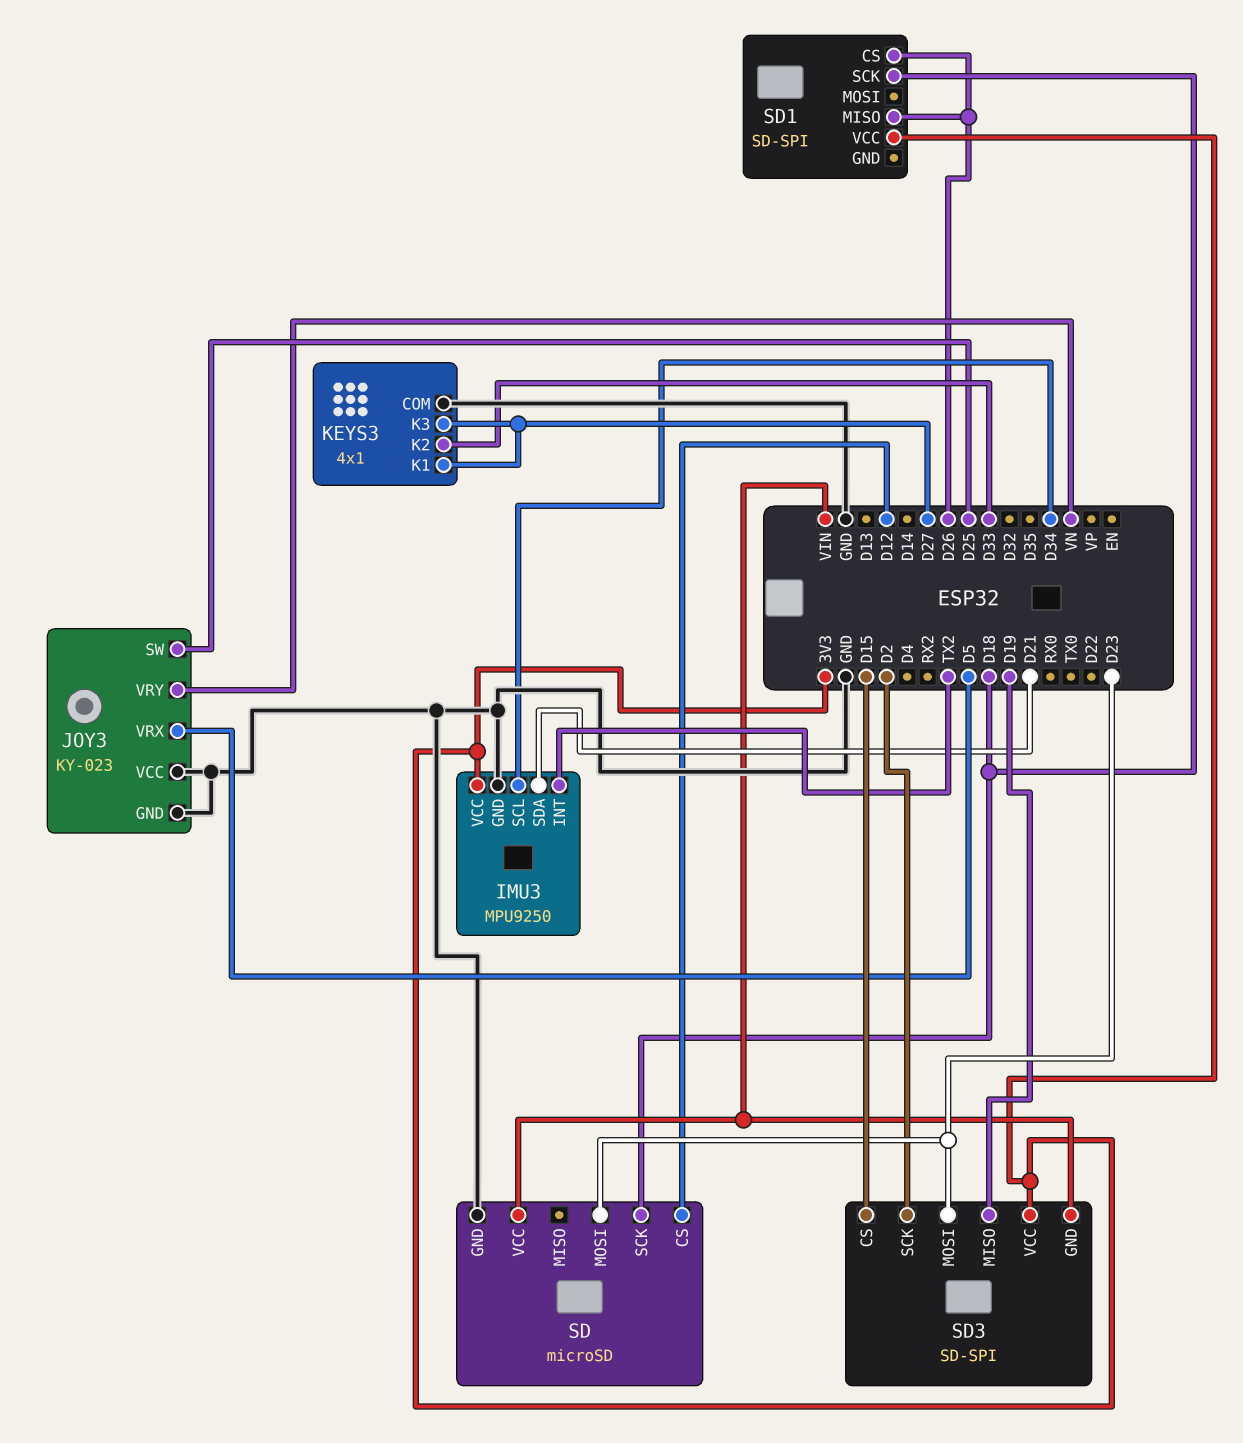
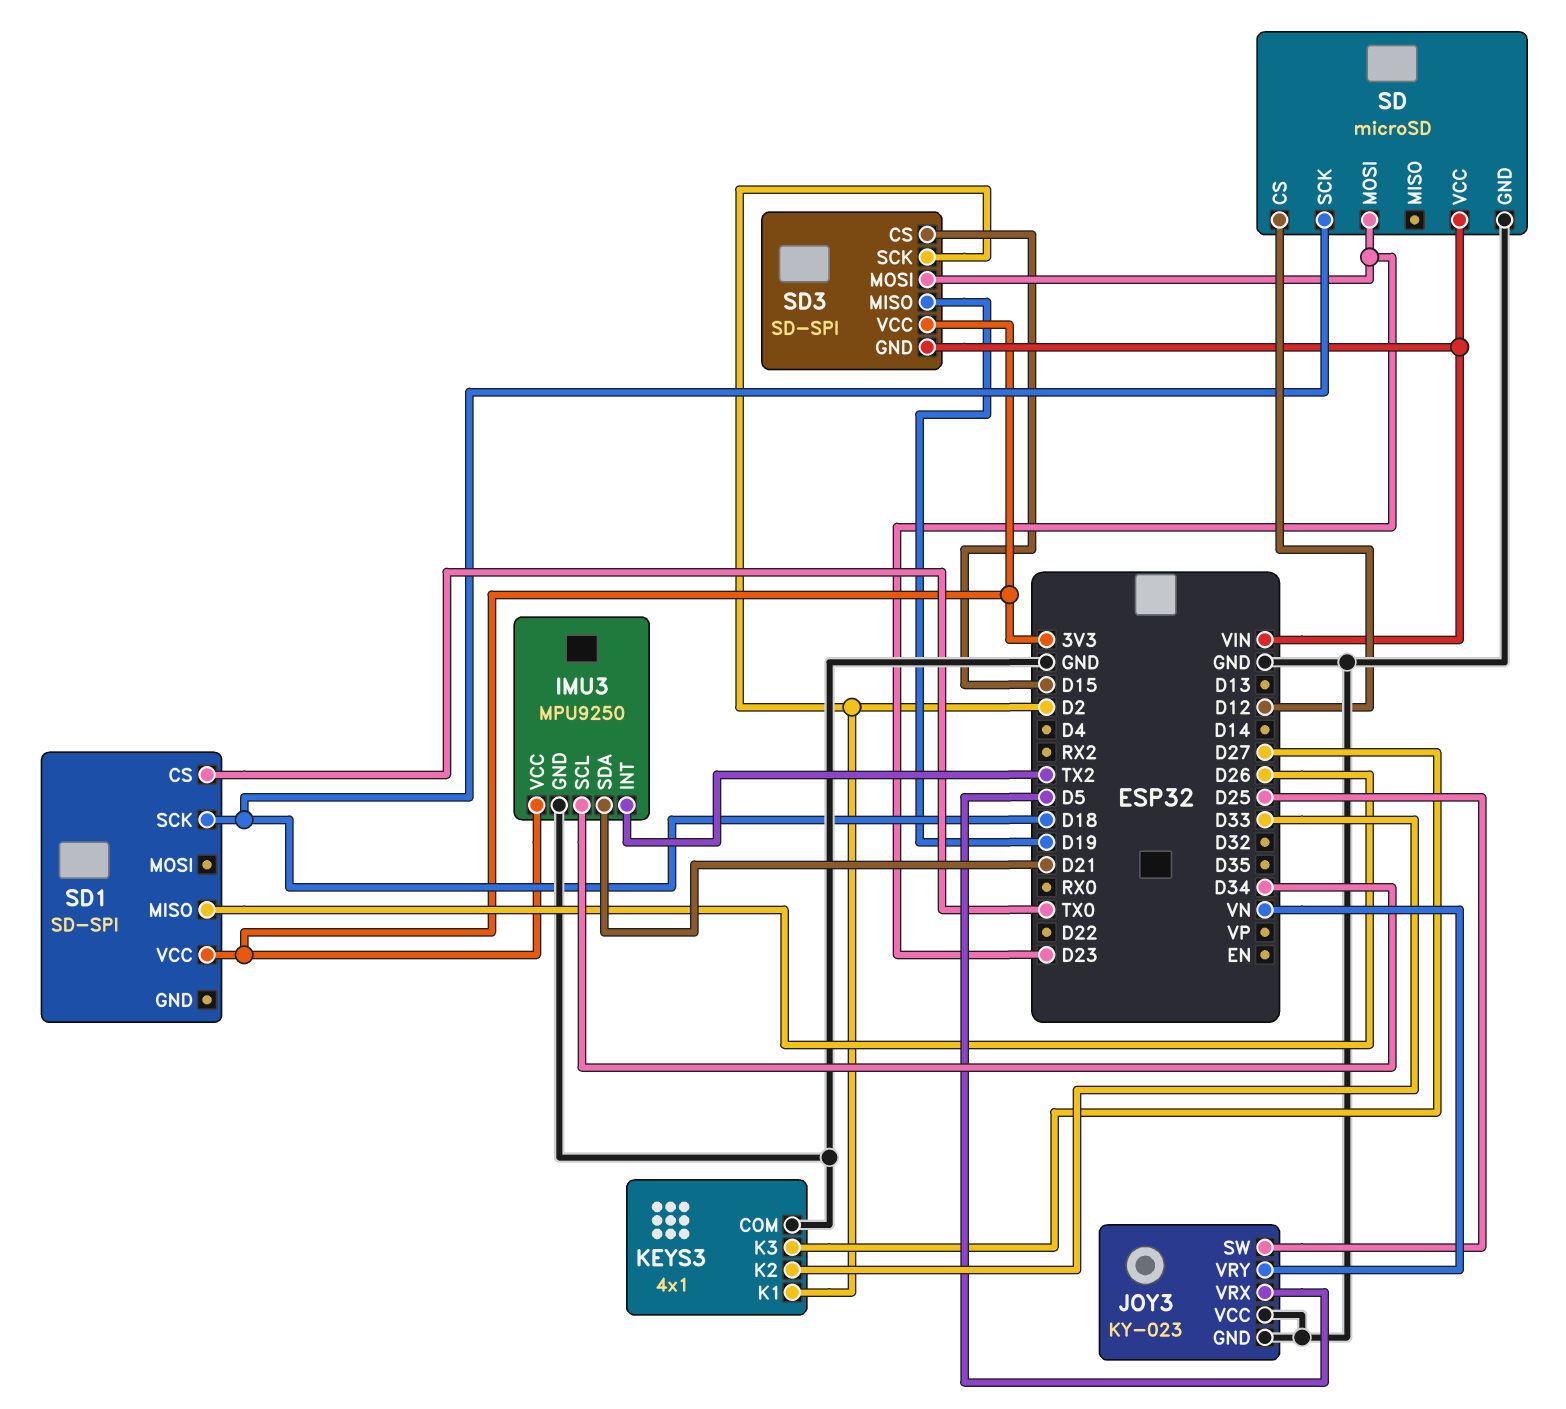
KEYS3 pin K1: D27 -> D2
SD1 pin CS: D26 -> TX0

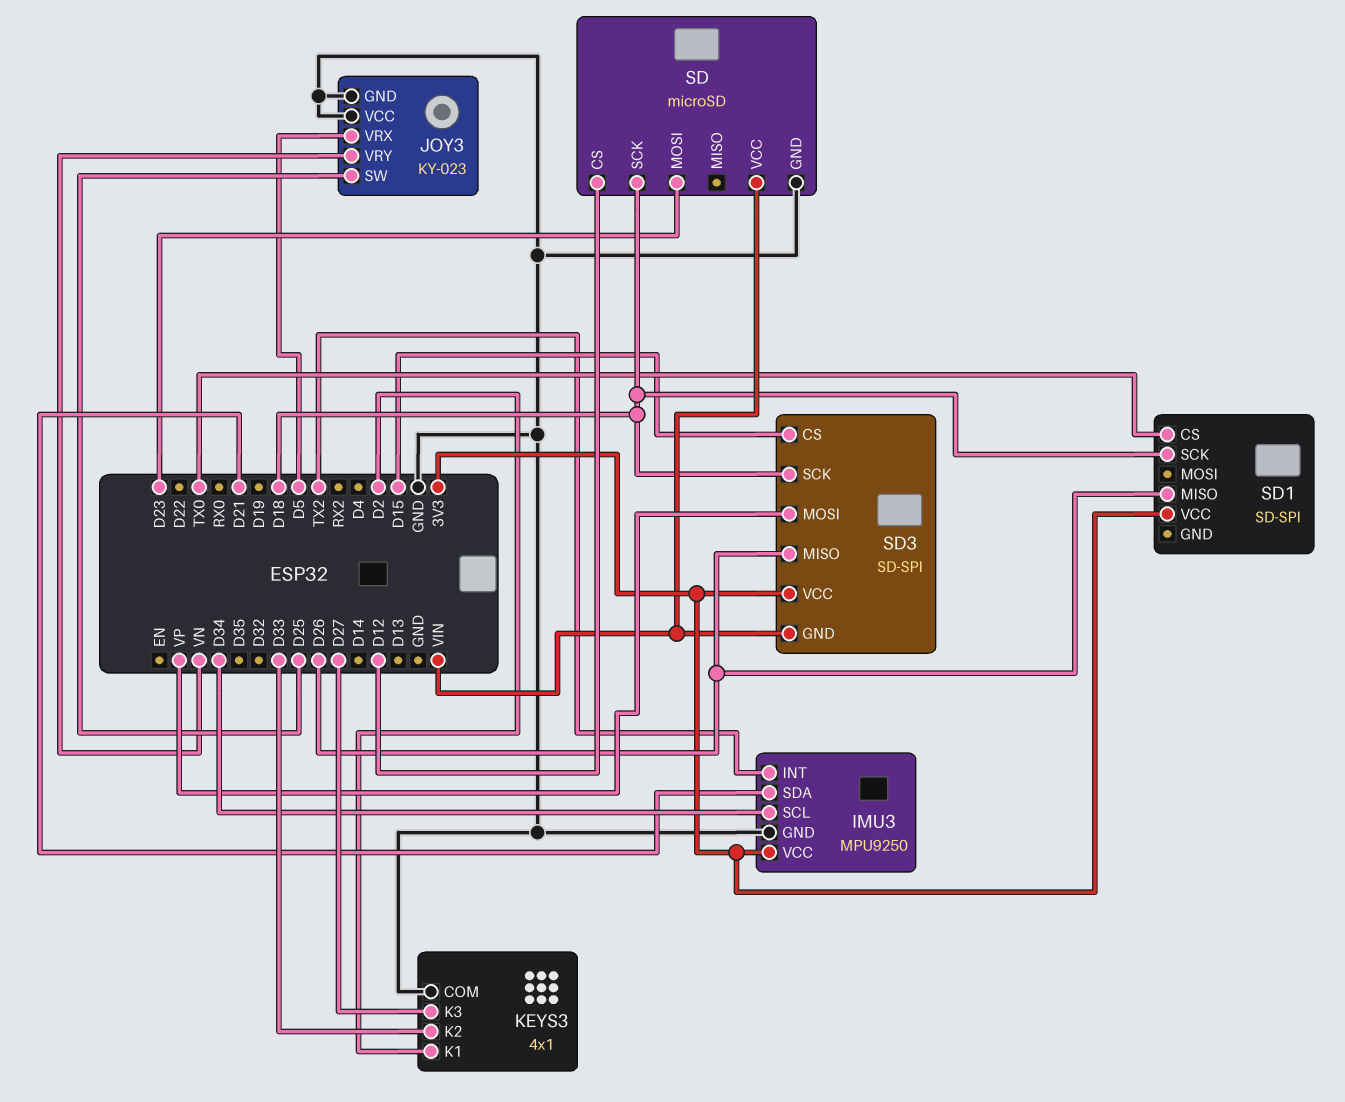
SD3 pin MISO: D19 -> D26
SD3 pin MOSI: D23 -> VP
SD3 pin SCK: D2 -> D18

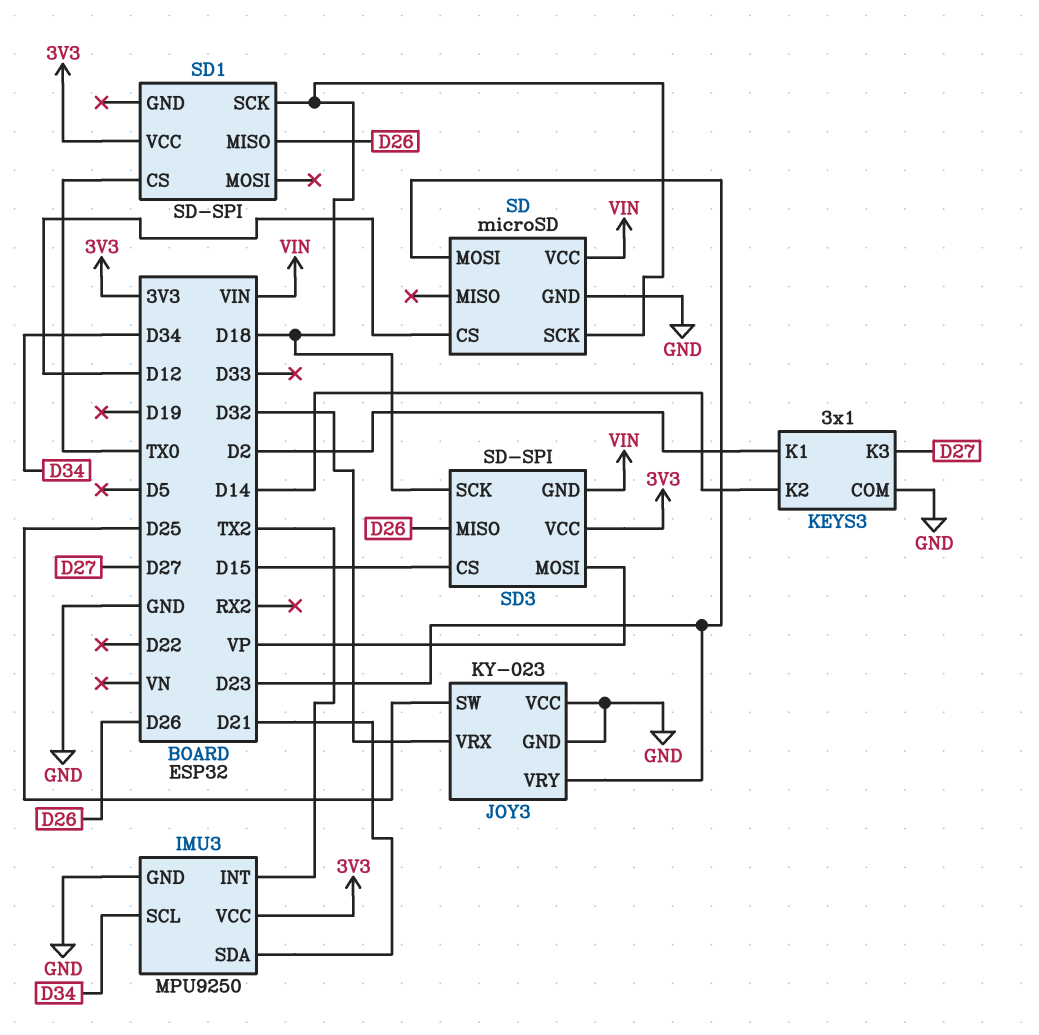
JOY3 pin VRX: D5 -> D32
JOY3 pin VRY: VN -> D23
KEYS3: 4x1 -> 3x1
KEYS3 pin K2: D33 -> D14

